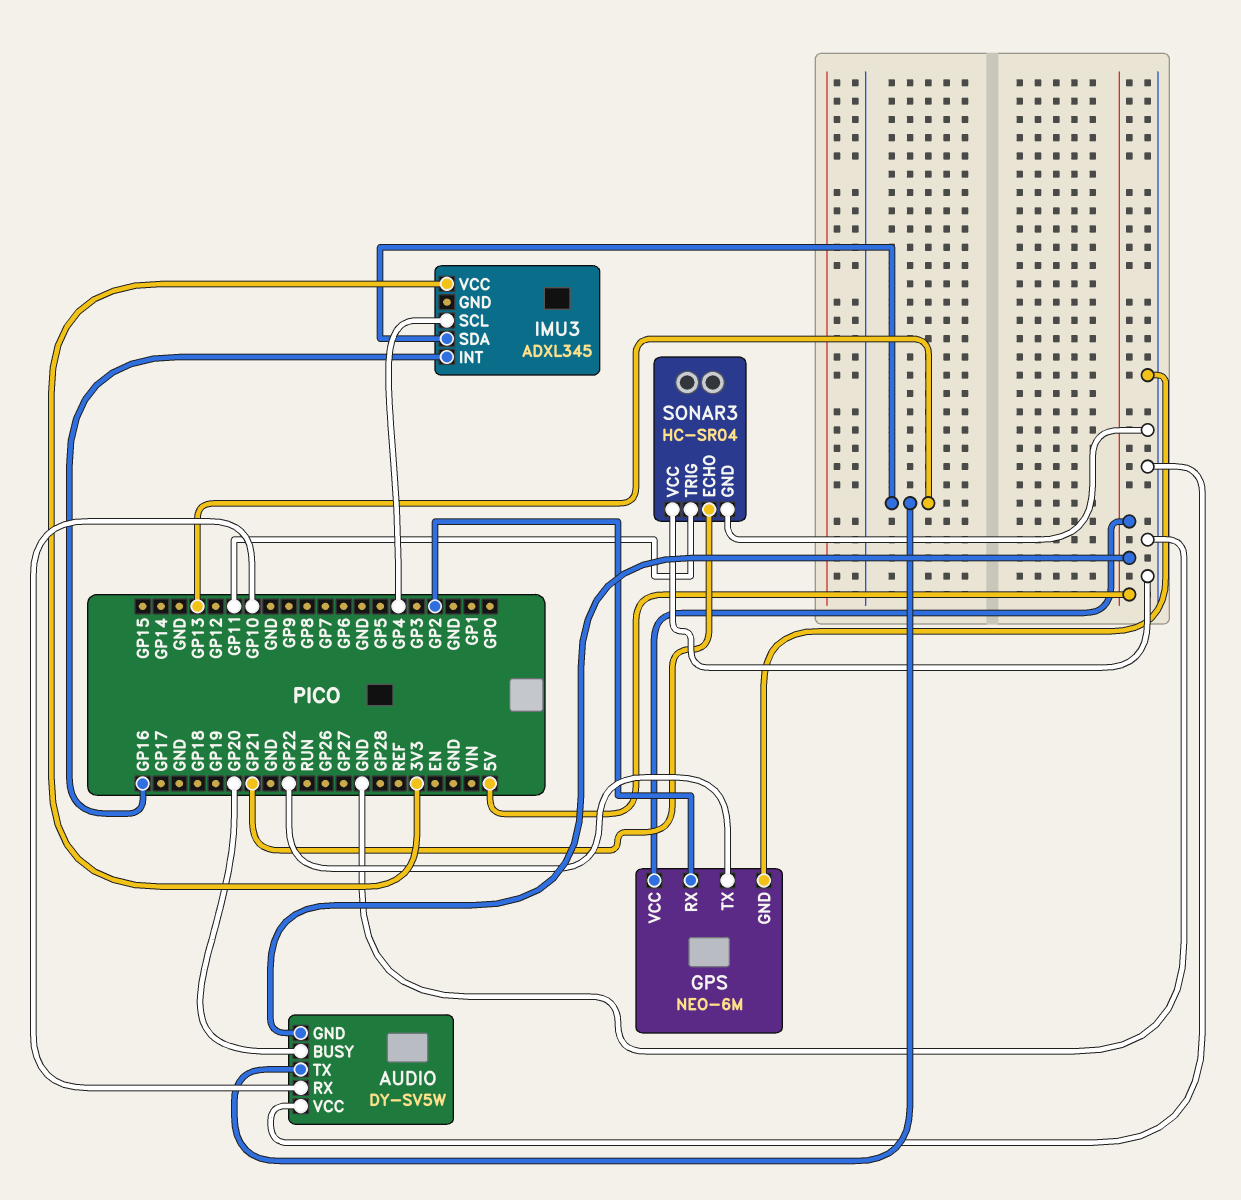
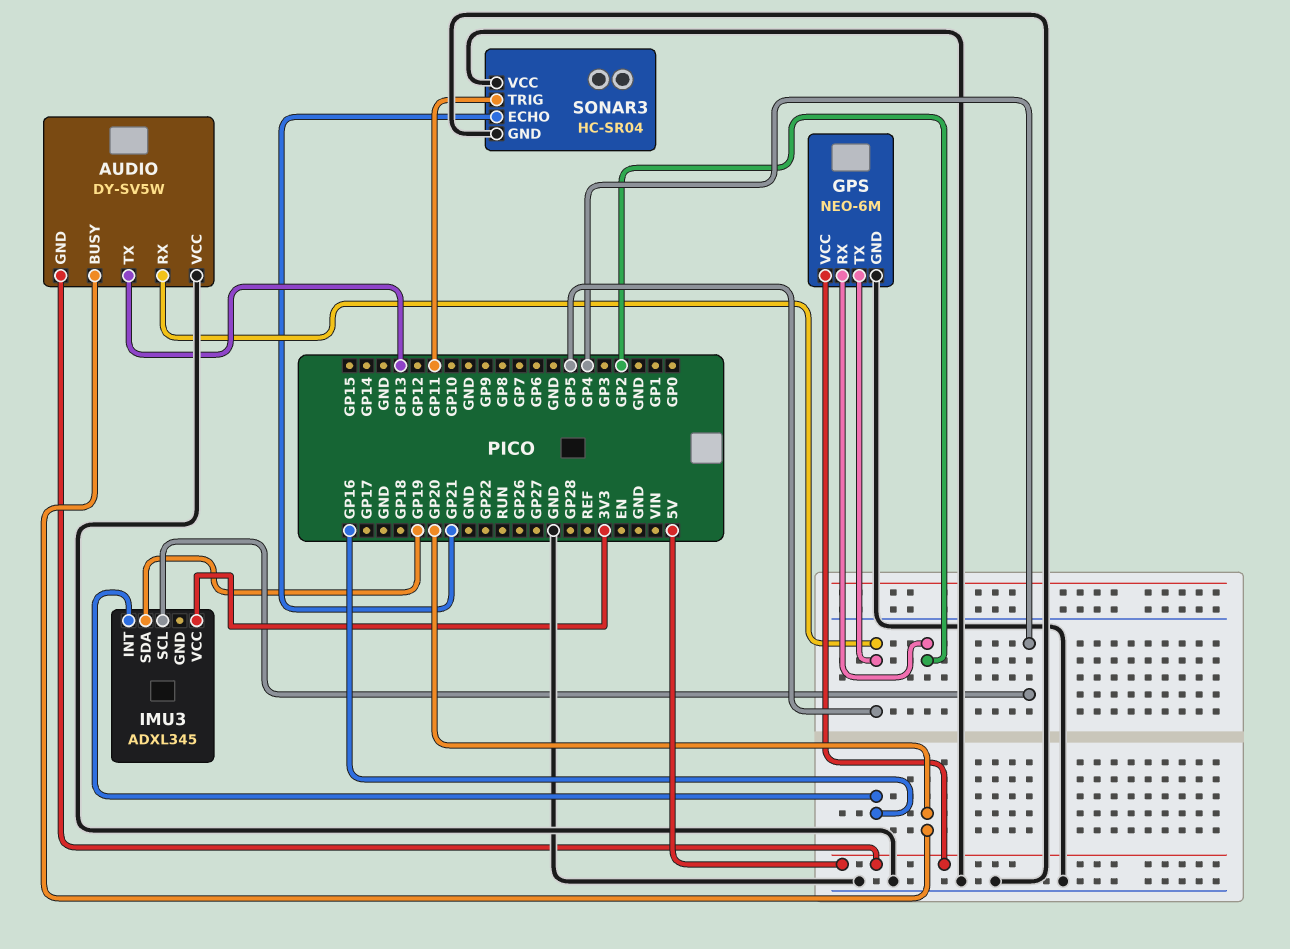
AUDIO pin RX: GP10 -> GP5
GPS pin TX: GP22 -> GP5
IMU3 pin SDA: GP13 -> GP19

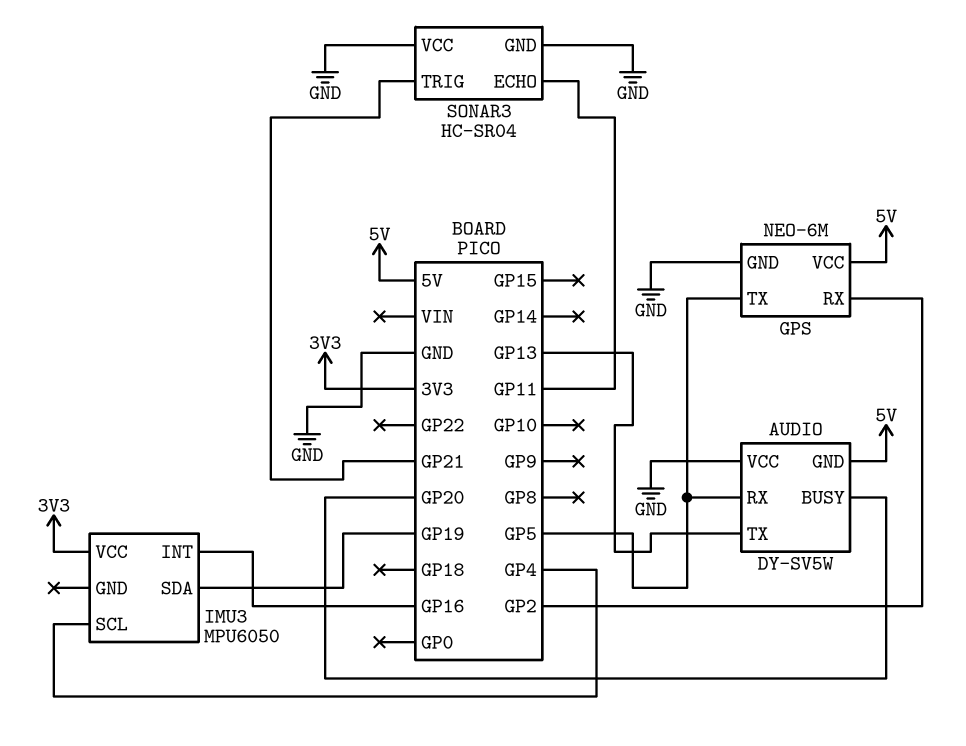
IMU3: ADXL345 -> MPU6050
SONAR3 pin ECHO: GP21 -> GP11
SONAR3 pin TRIG: GP11 -> GP21

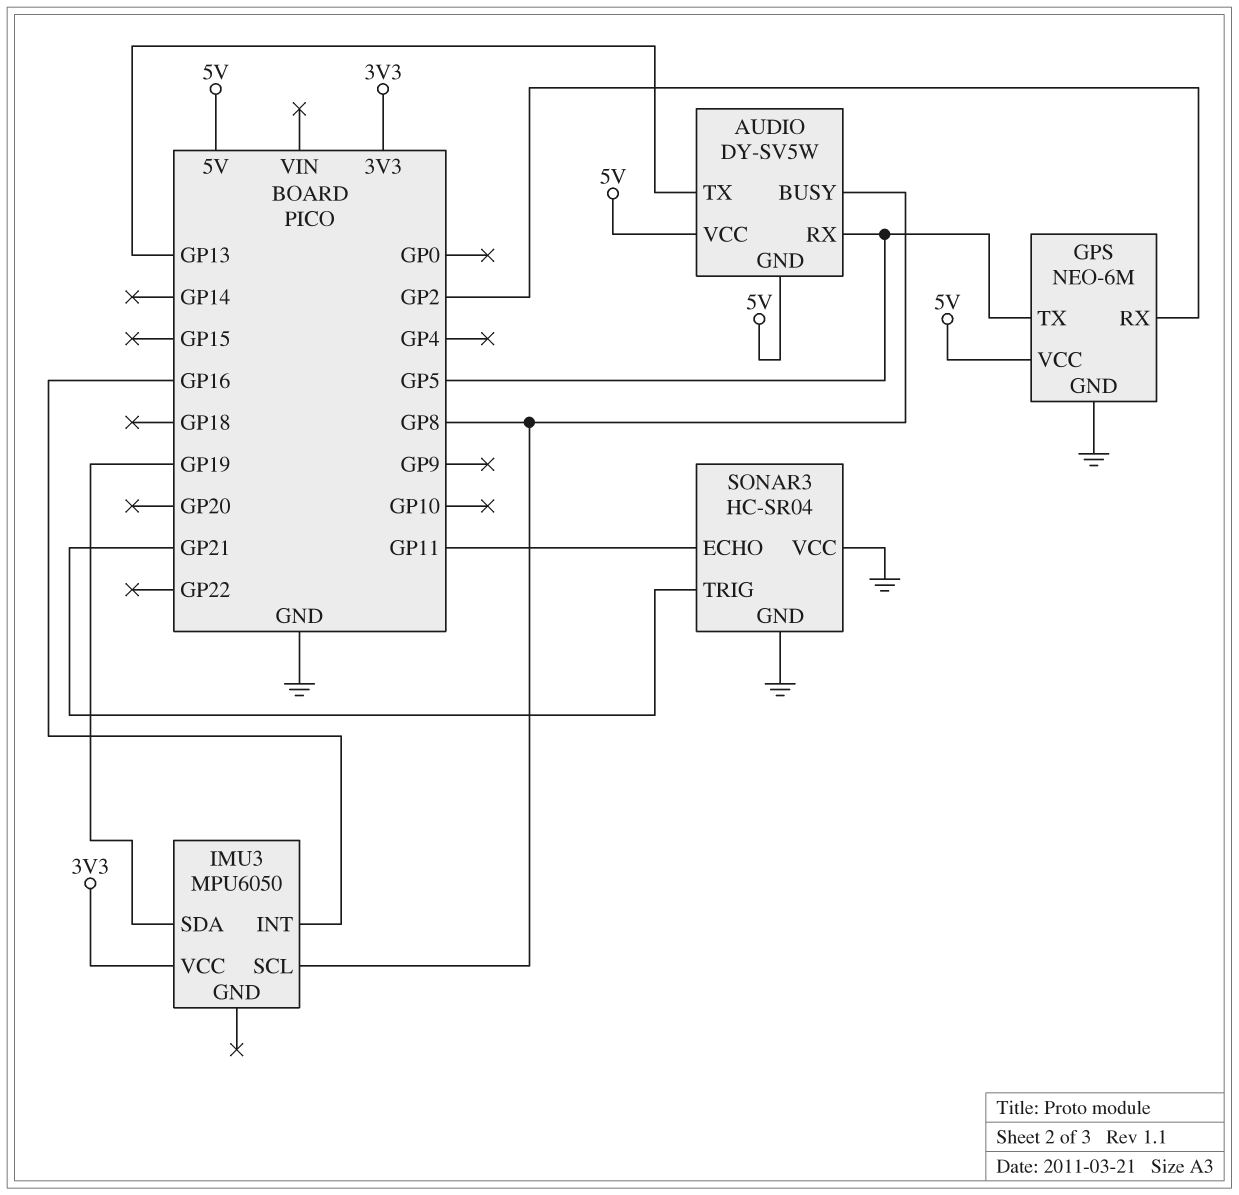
AUDIO pin BUSY: GP20 -> GP8
AUDIO pin VCC: GND -> 5V
IMU3 pin SCL: GP4 -> GP8

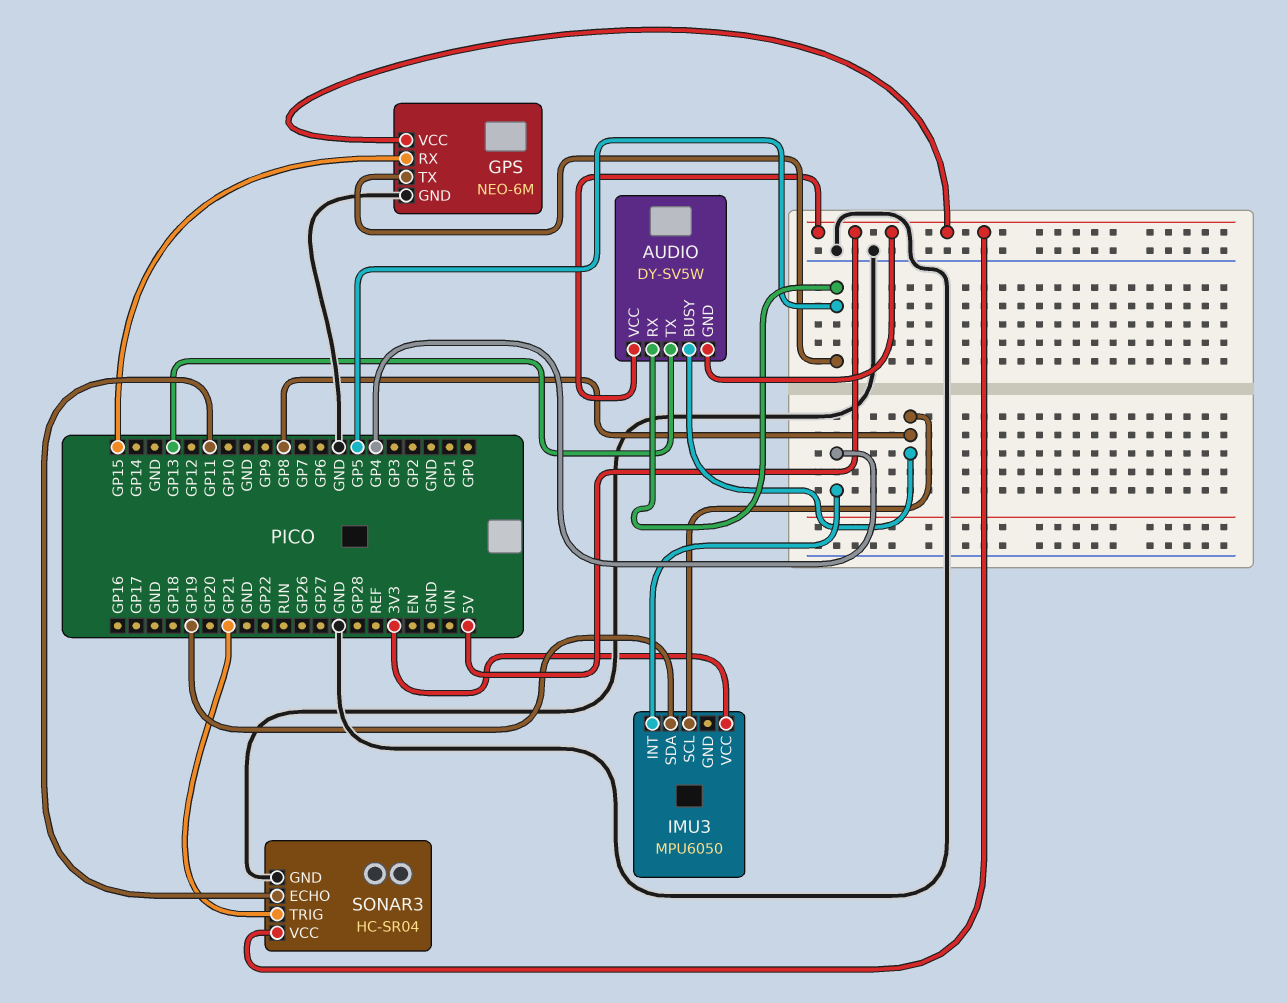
GPS pin RX: GP2 -> GP15
IMU3 pin INT: GP16 -> GP4
SONAR3 pin VCC: GND -> 5V

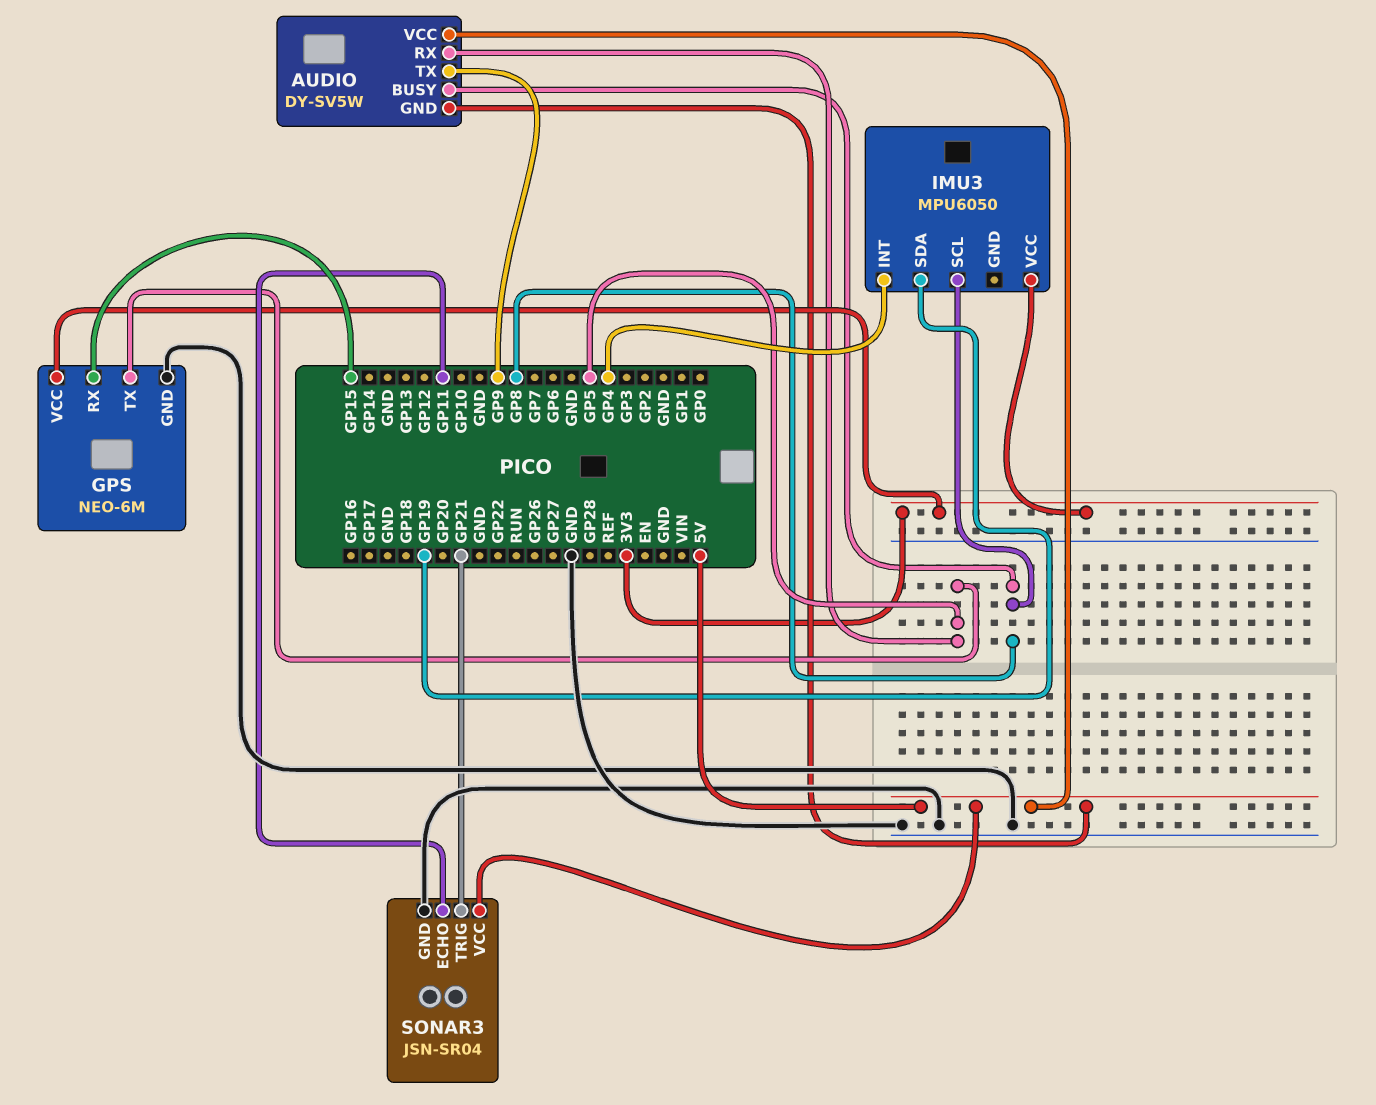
AUDIO pin TX: GP13 -> GP9
GPS pin VCC: 5V -> 3V3
SONAR3: HC-SR04 -> JSN-SR04

